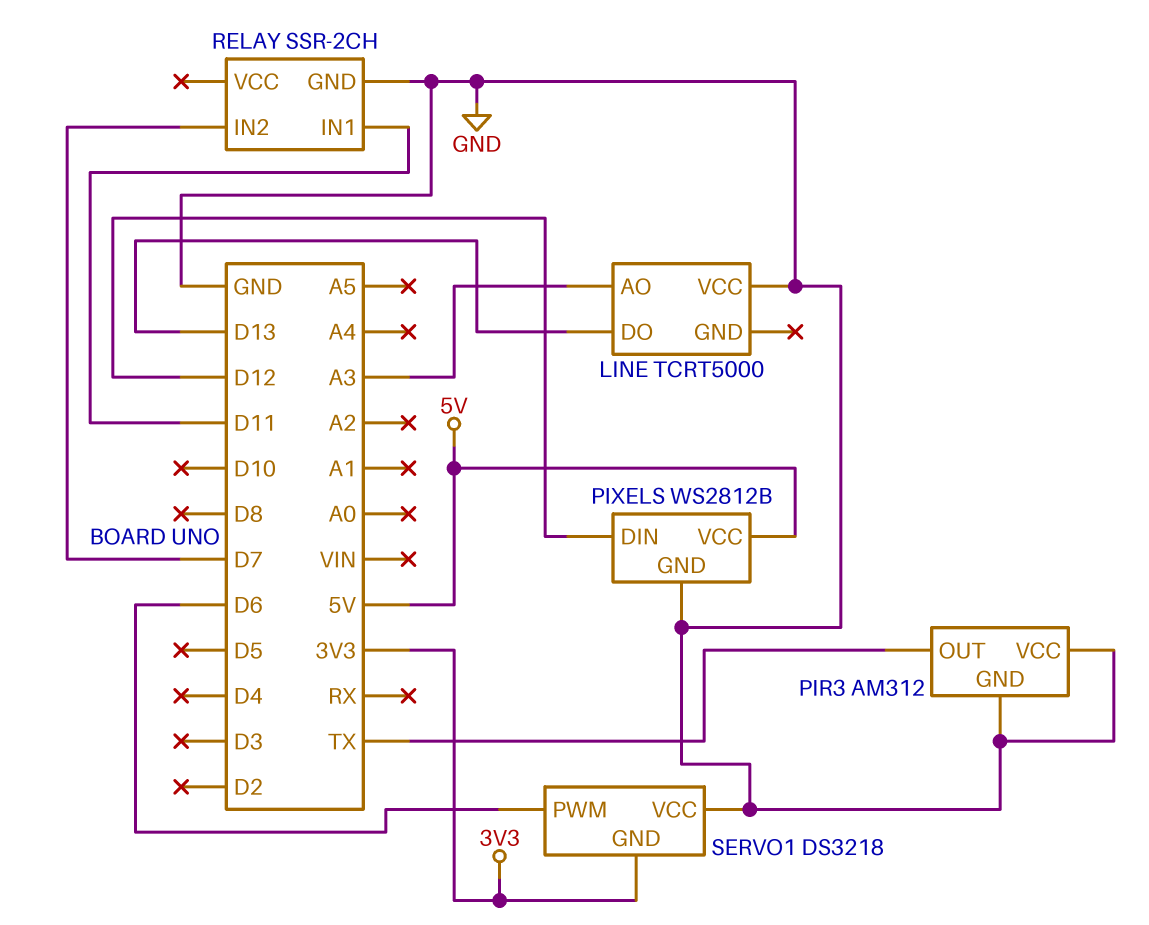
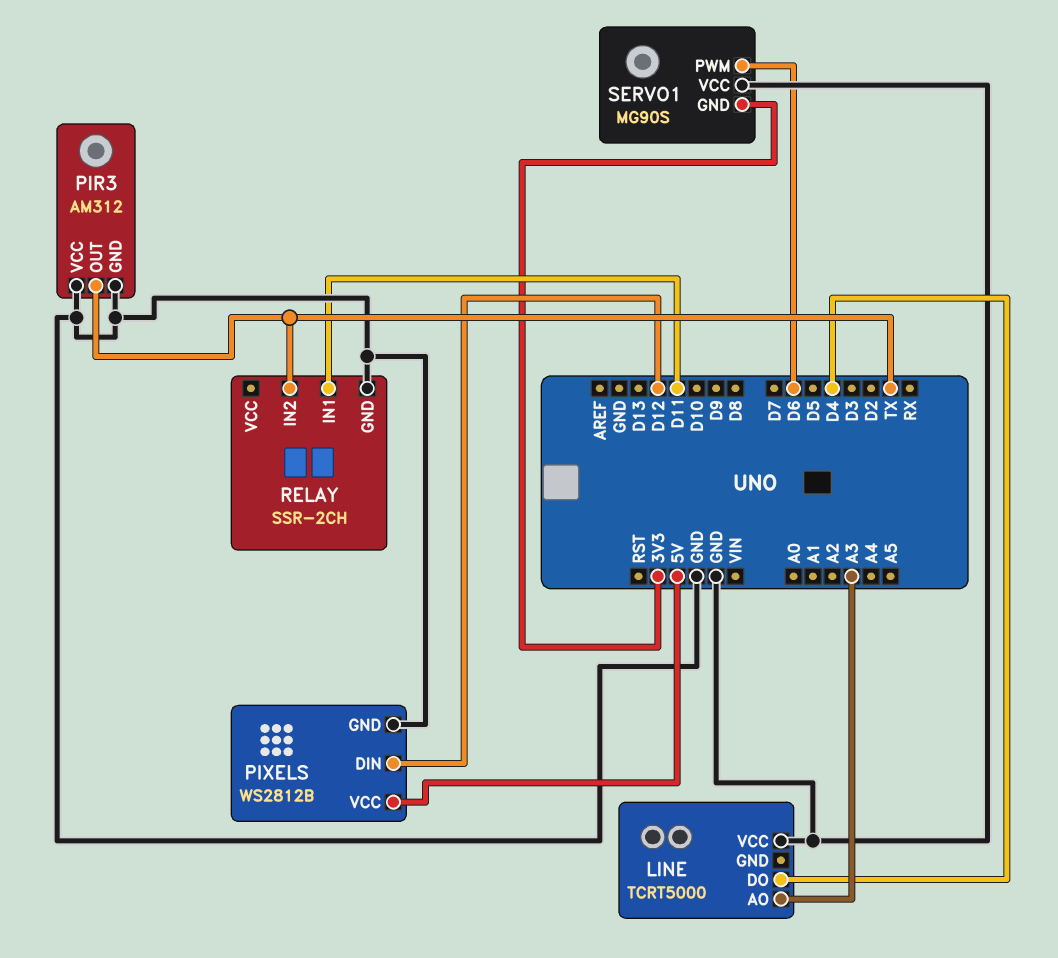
LINE pin DO: D13 -> D4
RELAY pin IN2: D7 -> TX
SERVO1: DS3218 -> MG90S

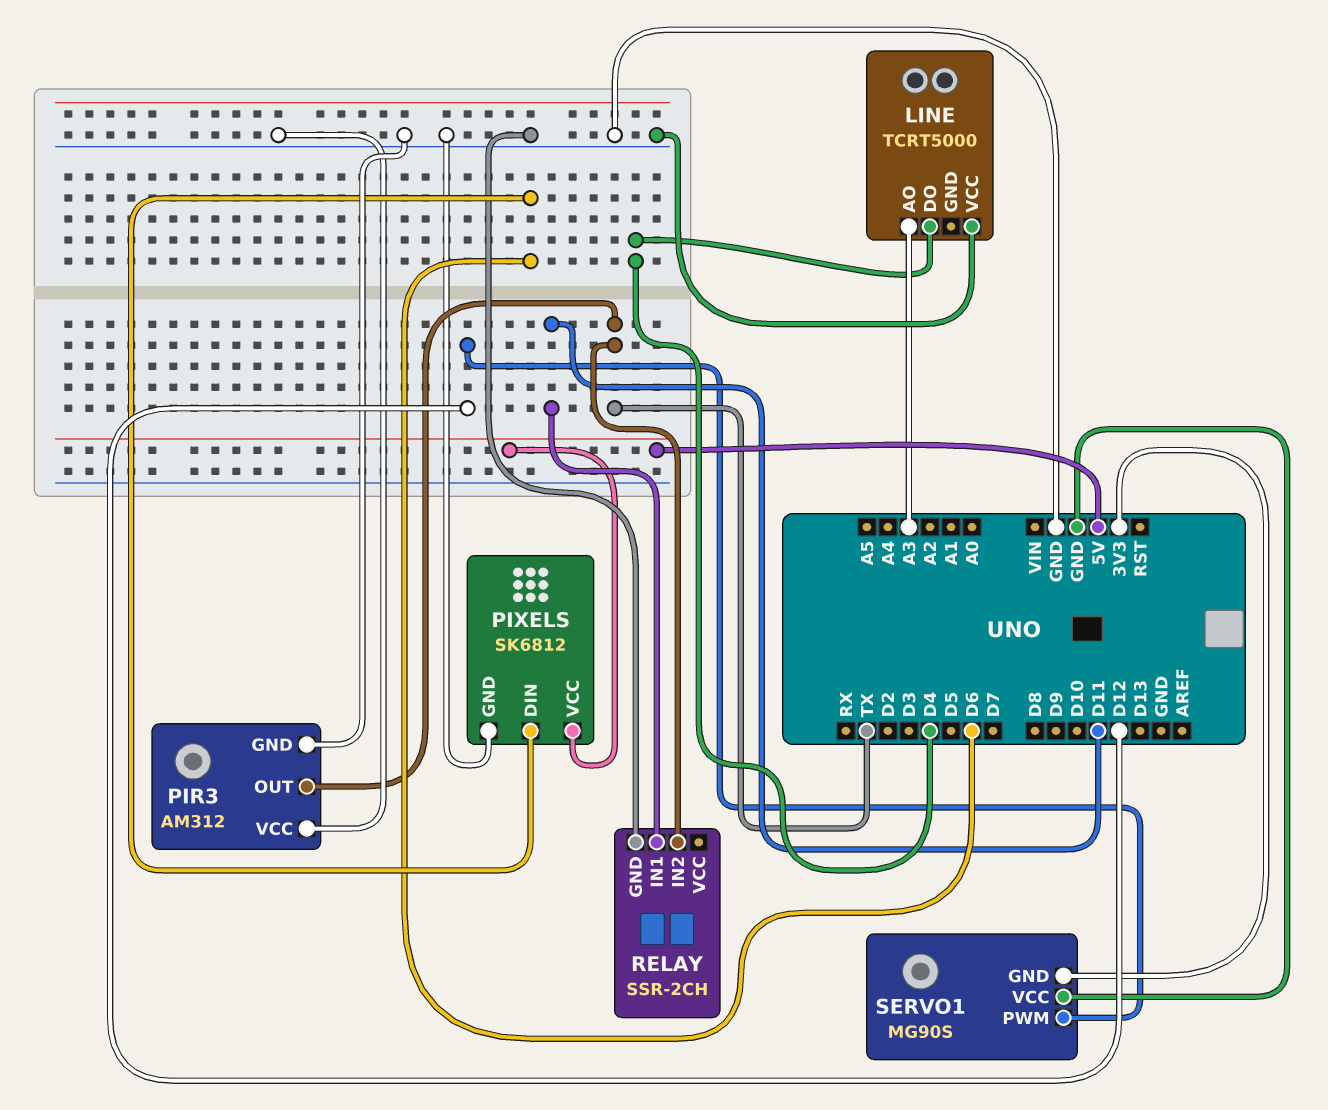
PIXELS: WS2812B -> SK6812
PIXELS pin DIN: D12 -> D6
SERVO1 pin PWM: D6 -> D12

